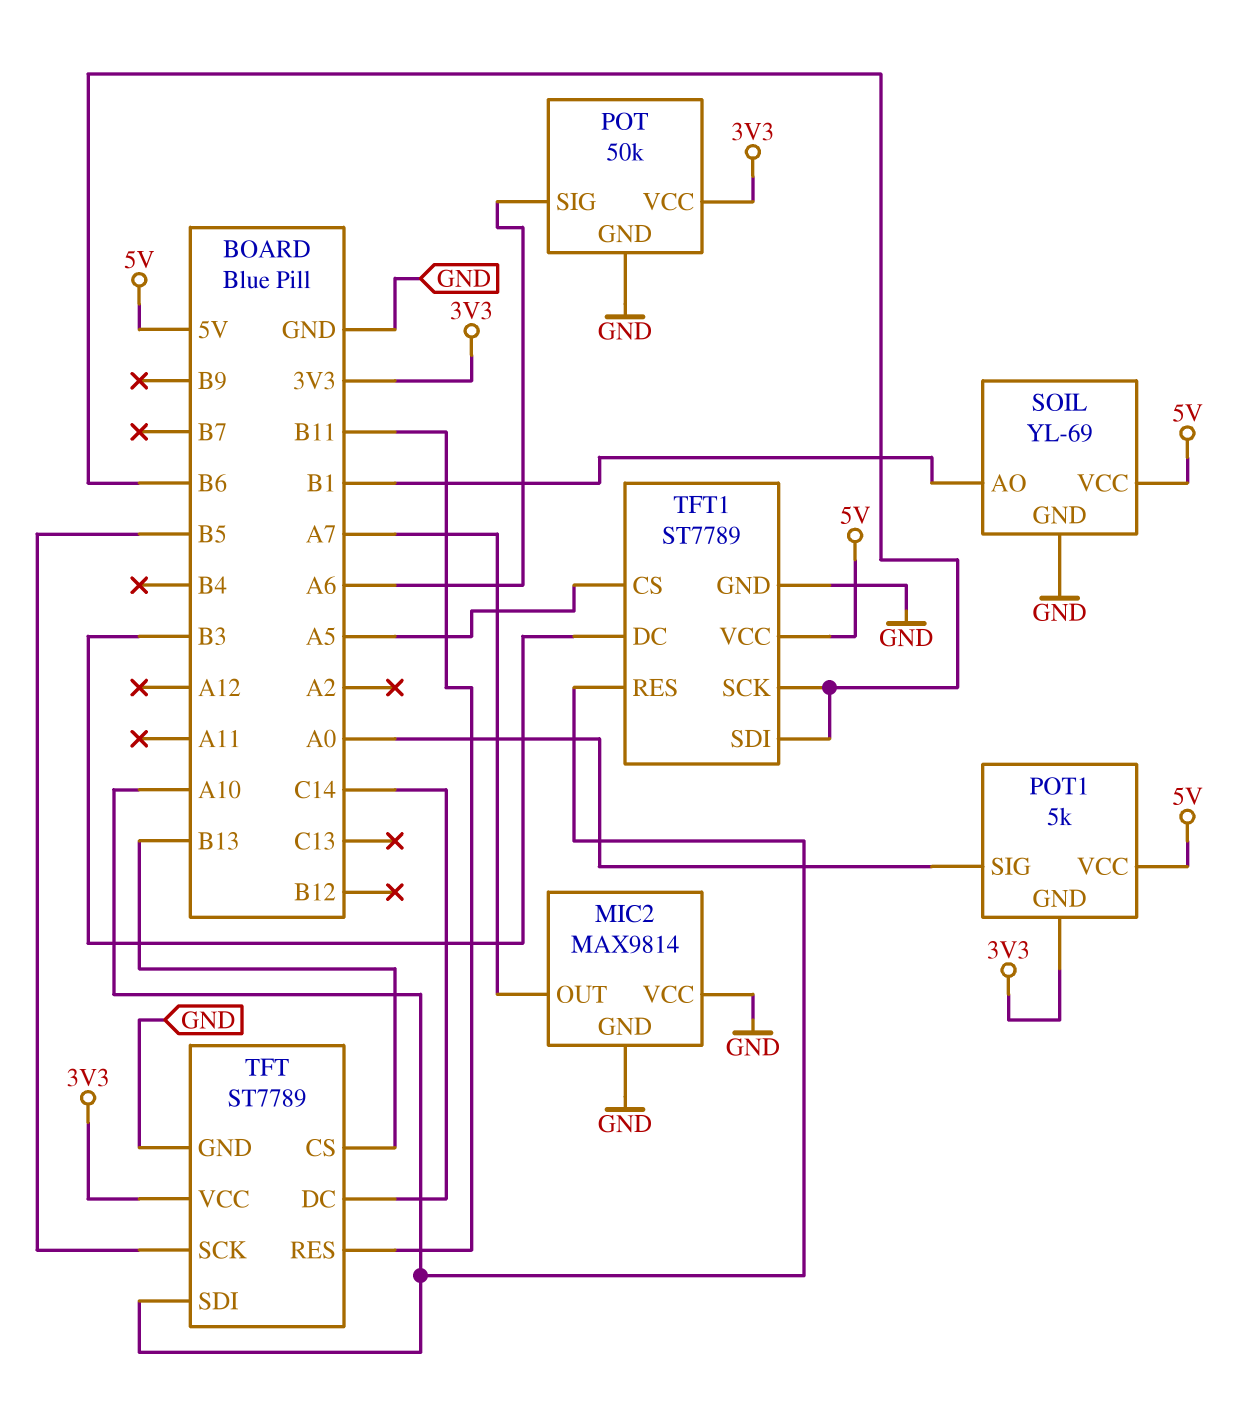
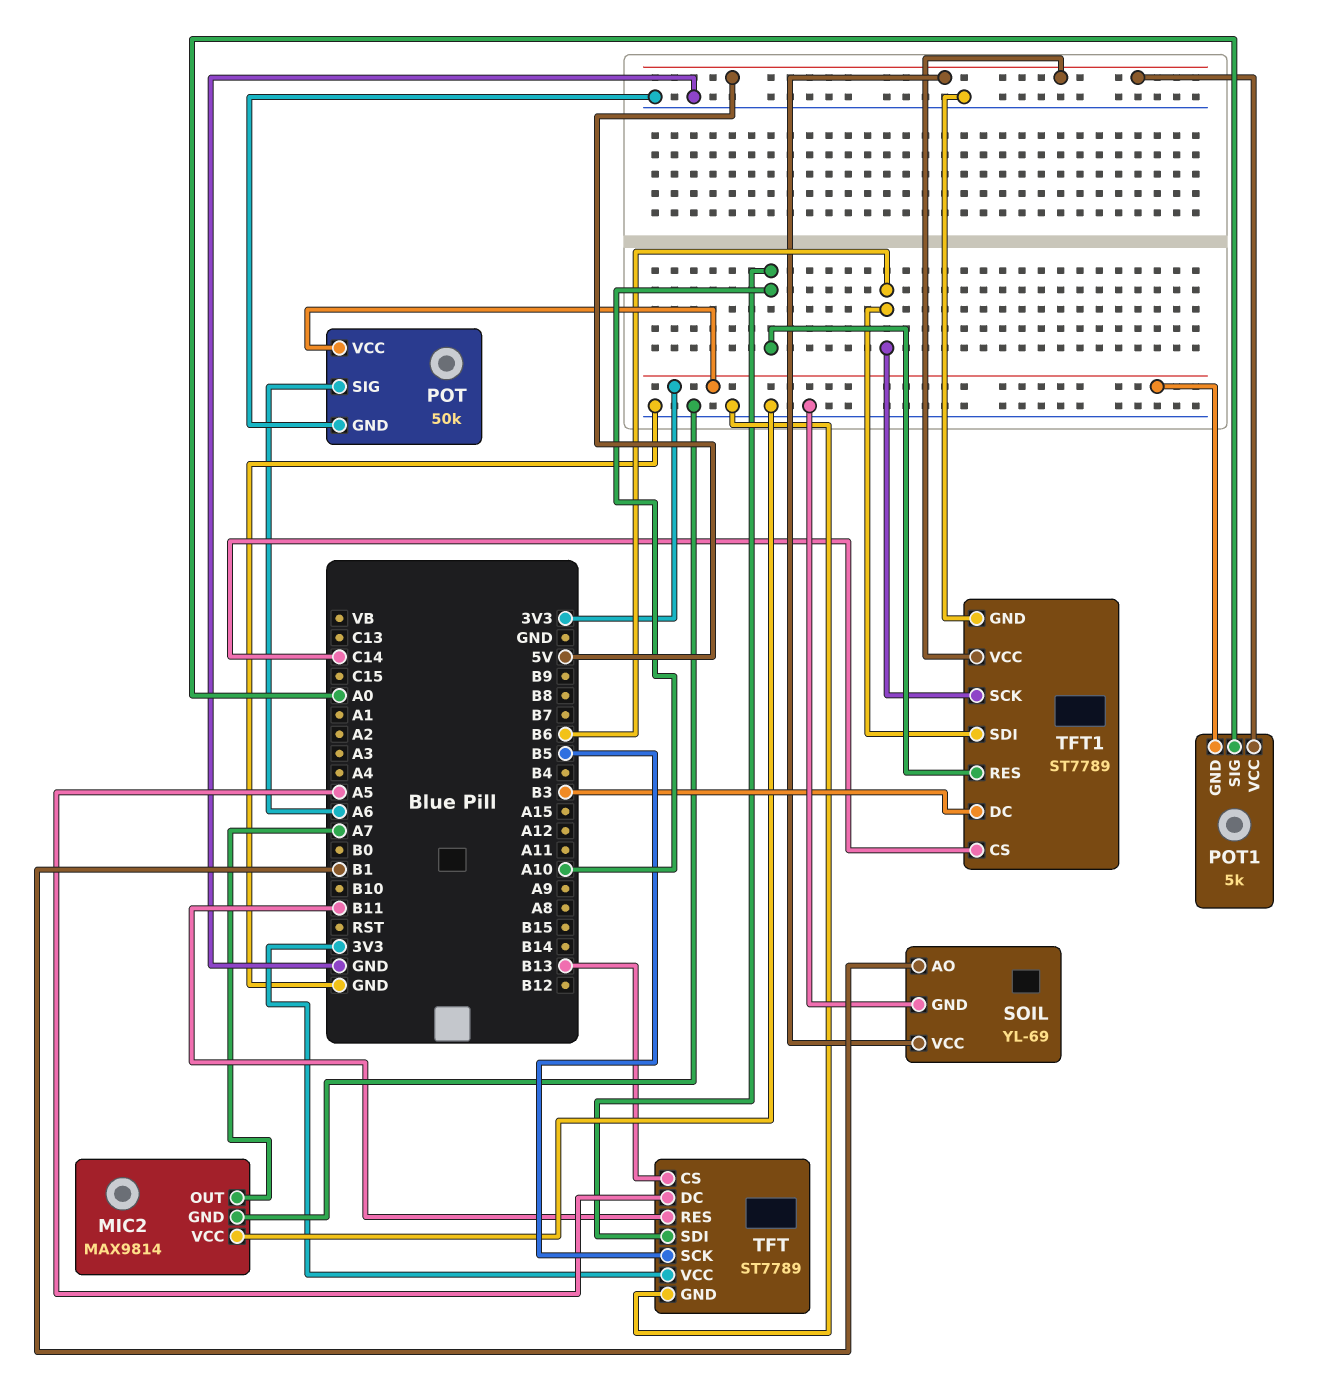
TFT pin DC: C14 -> A5
TFT1 pin CS: A5 -> C14

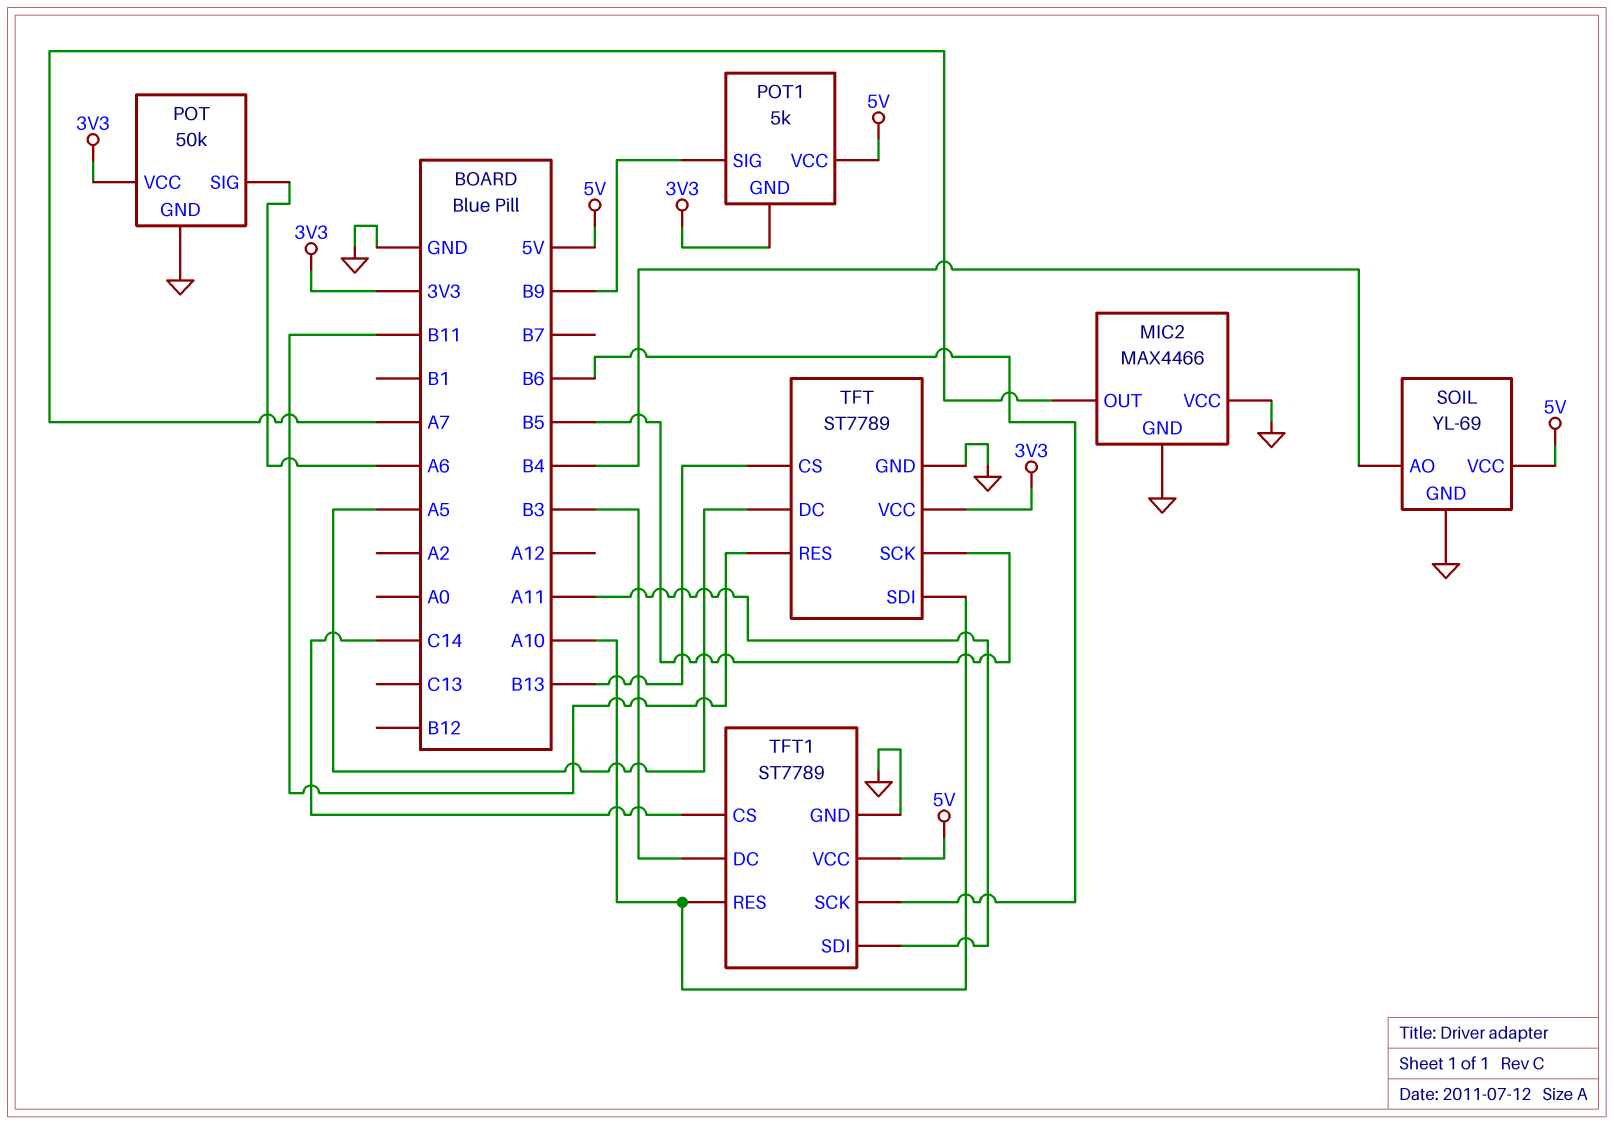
MIC2: MAX9814 -> MAX4466
POT1 pin SIG: A0 -> B9
SOIL pin AO: B1 -> B4
TFT1 pin SDI: B6 -> A11

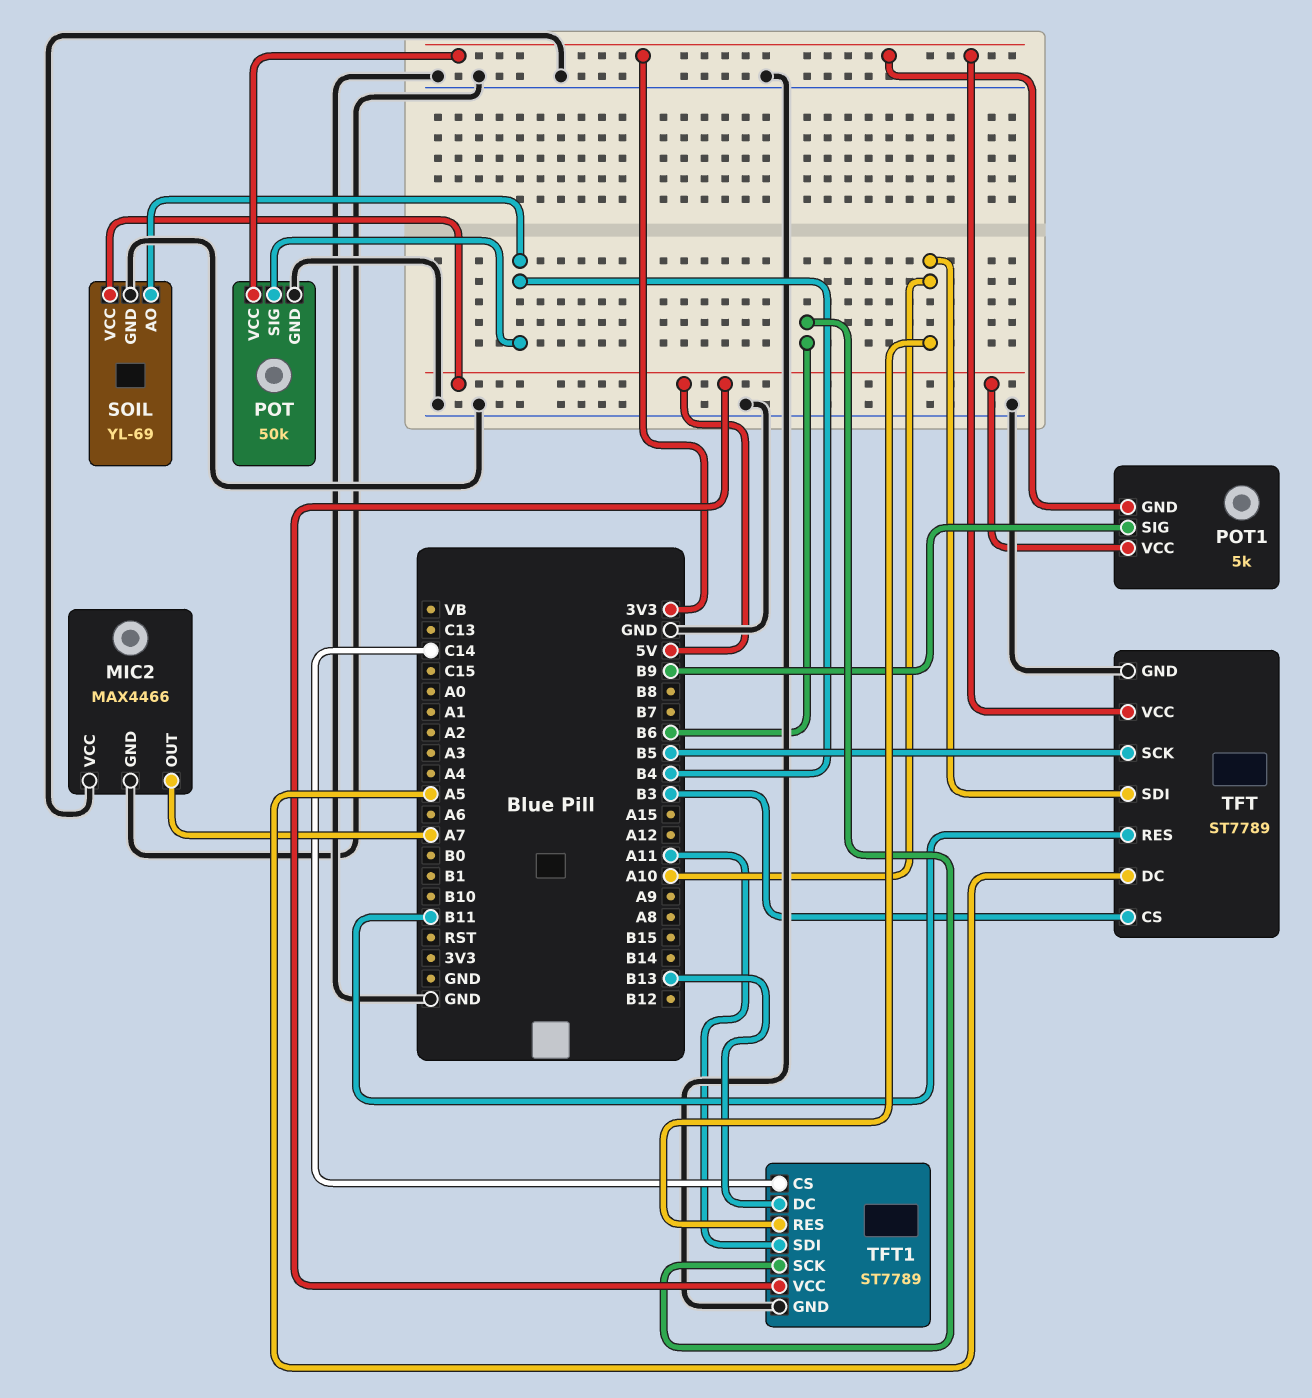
POT pin SIG: A6 -> B4
TFT pin CS: B13 -> B3
TFT1 pin DC: B3 -> B13

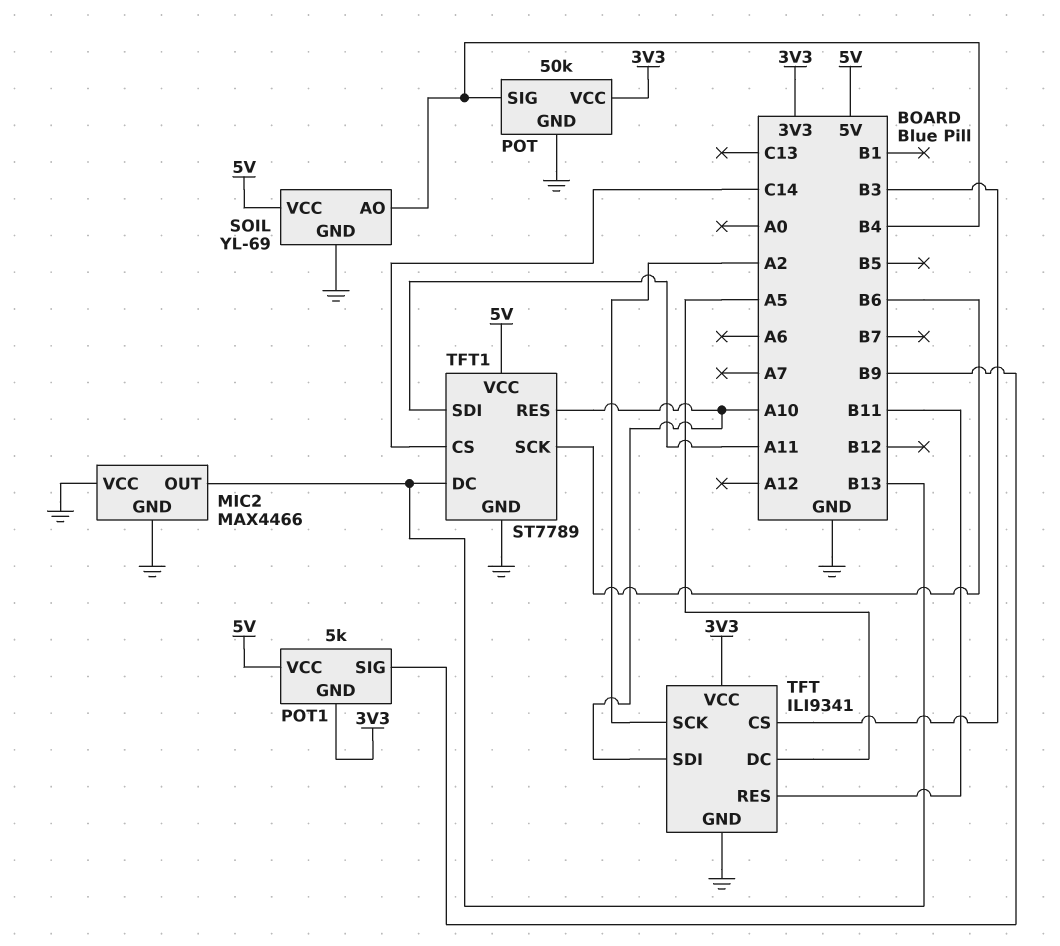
MIC2 pin OUT: A7 -> B13
TFT: ST7789 -> ILI9341
TFT pin SCK: B5 -> A2

